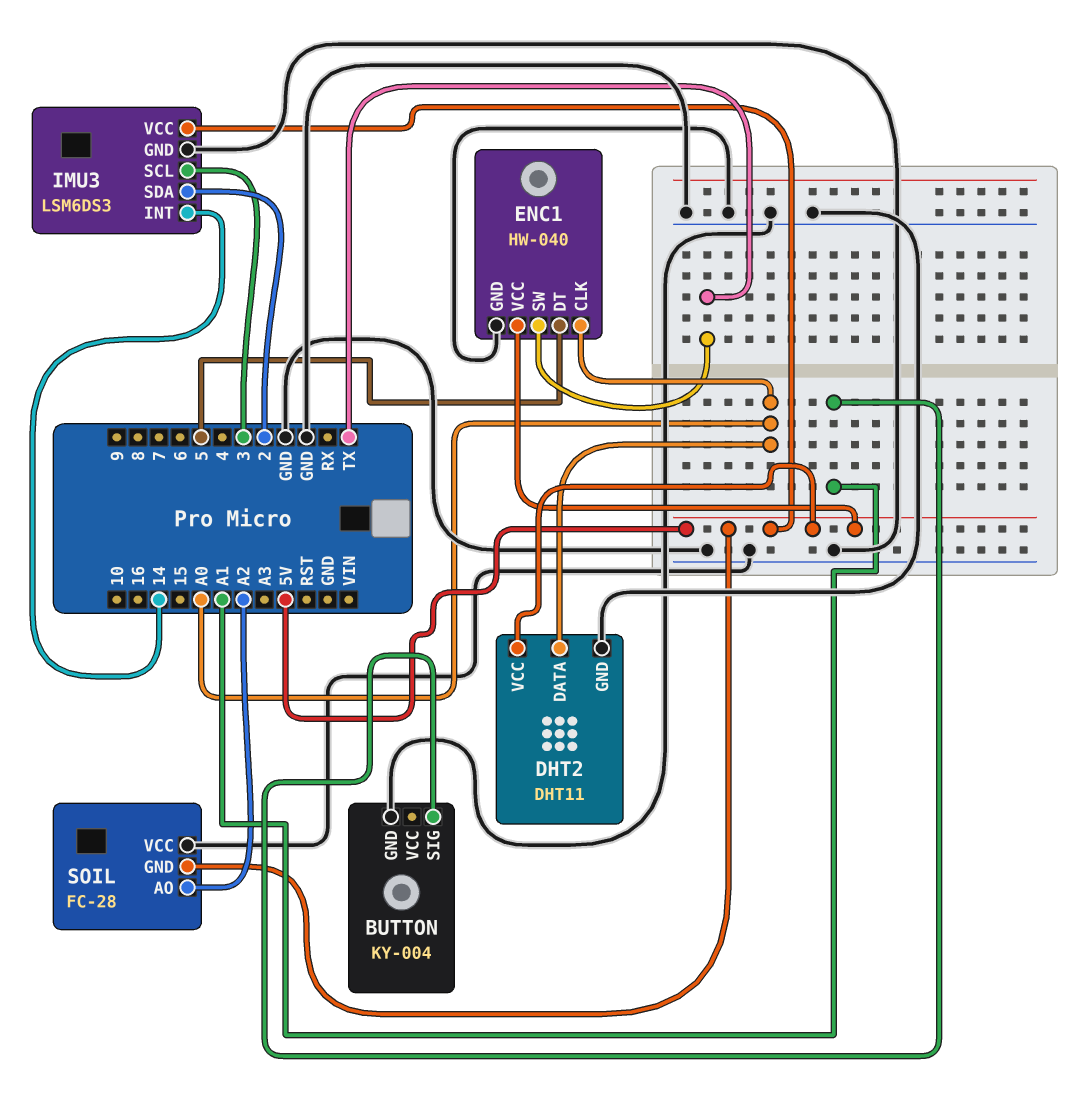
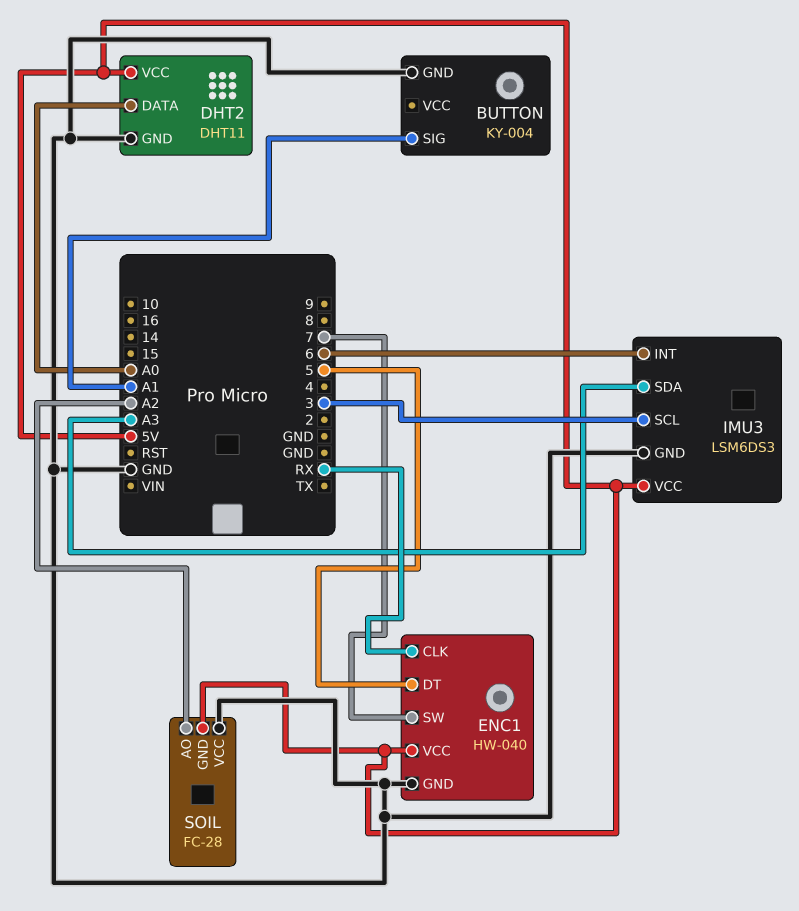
ENC1 pin CLK: A0 -> RX
ENC1 pin SW: TX -> 7
IMU3 pin INT: 14 -> 6
IMU3 pin SDA: 2 -> A3

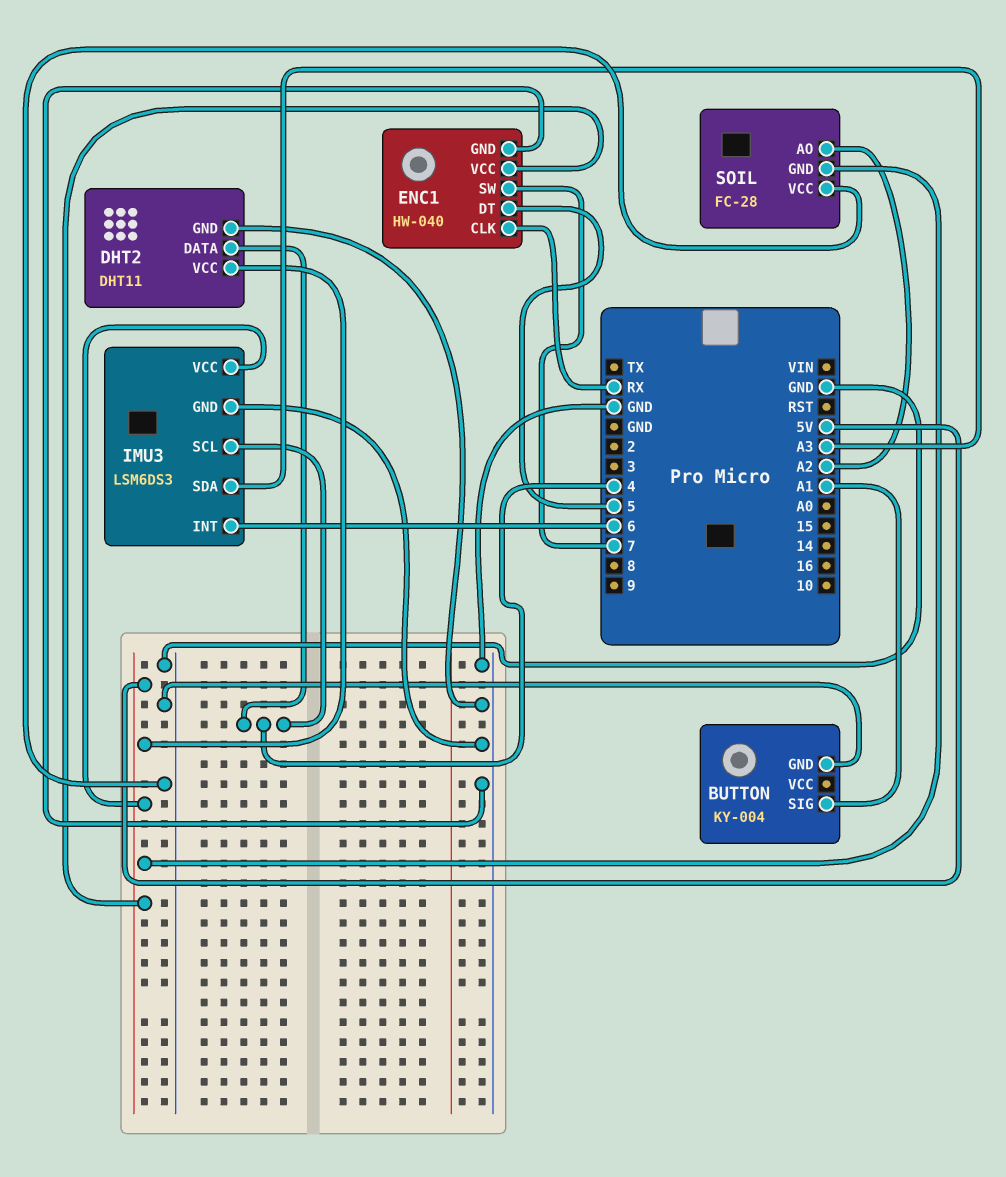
DHT2 pin DATA: A0 -> 4
IMU3 pin SCL: 3 -> 4

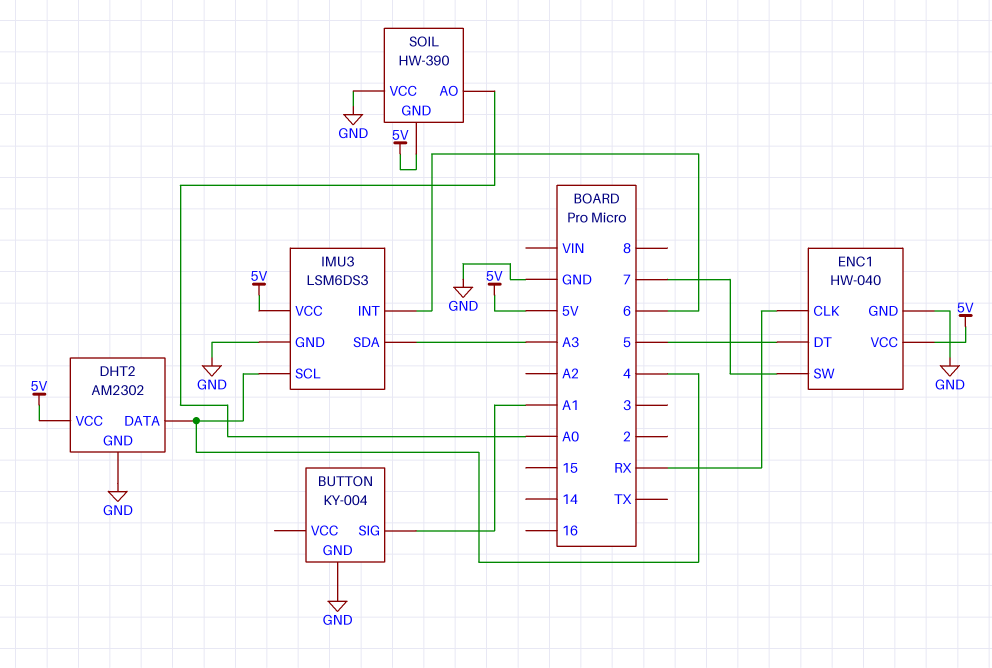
DHT2: DHT11 -> AM2302
SOIL: FC-28 -> HW-390
SOIL pin AO: A2 -> A0

